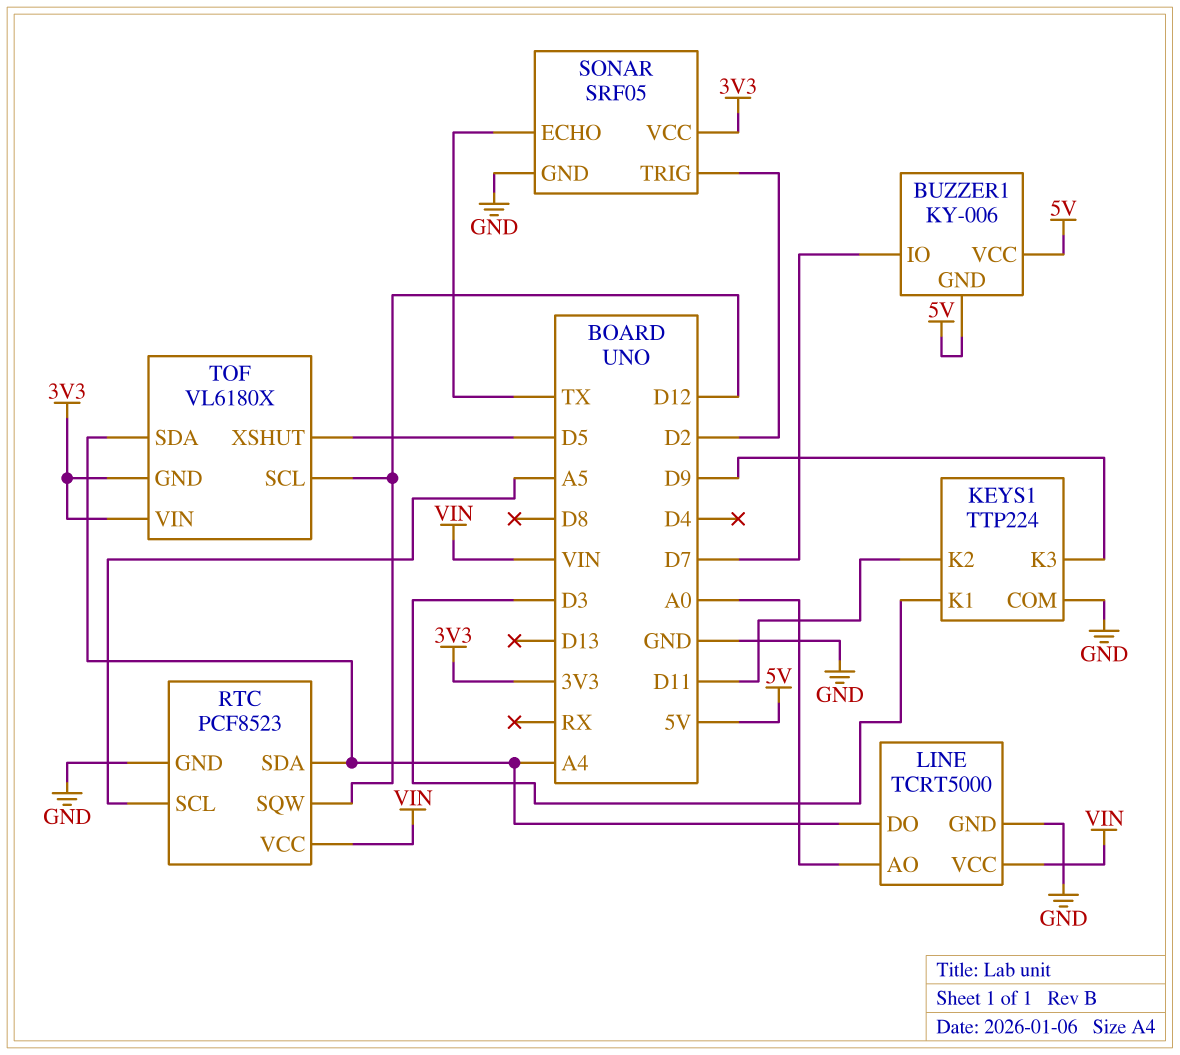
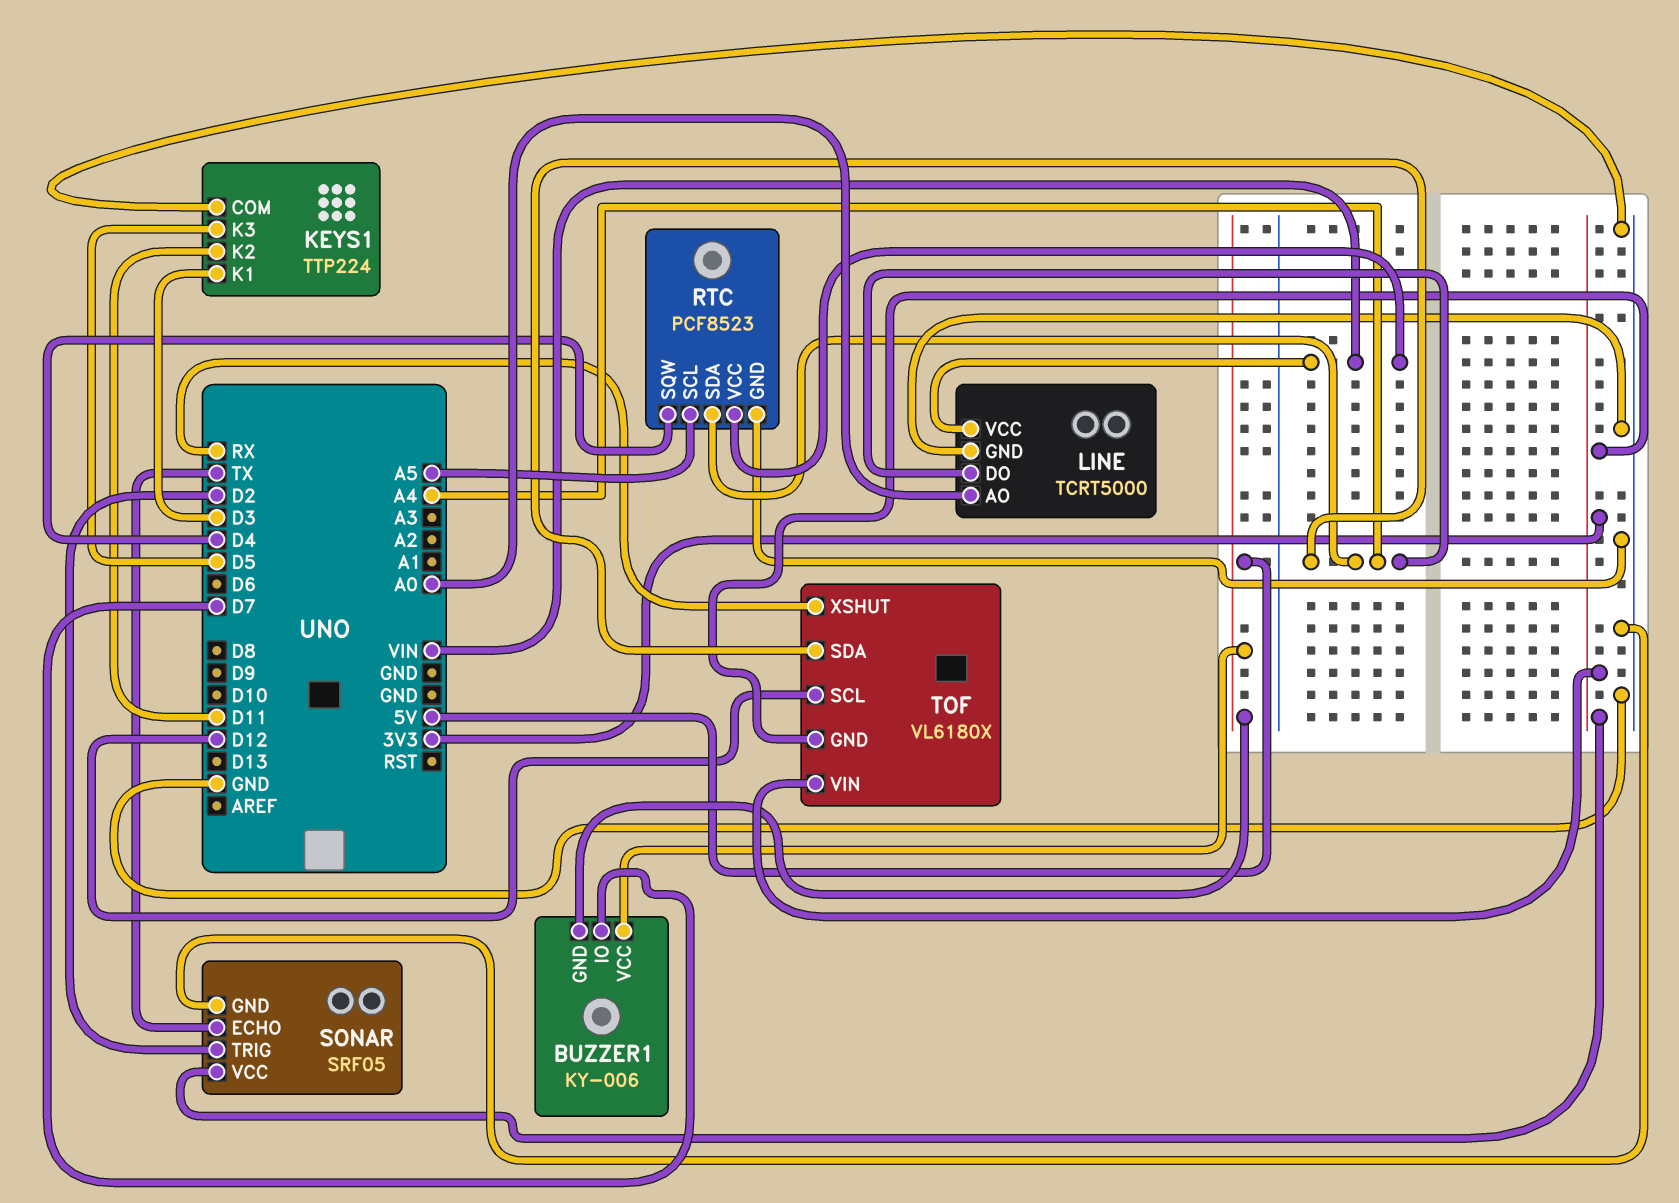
KEYS1 pin K3: D9 -> D5
RTC pin SQW: D12 -> D4
TOF pin XSHUT: D5 -> RX

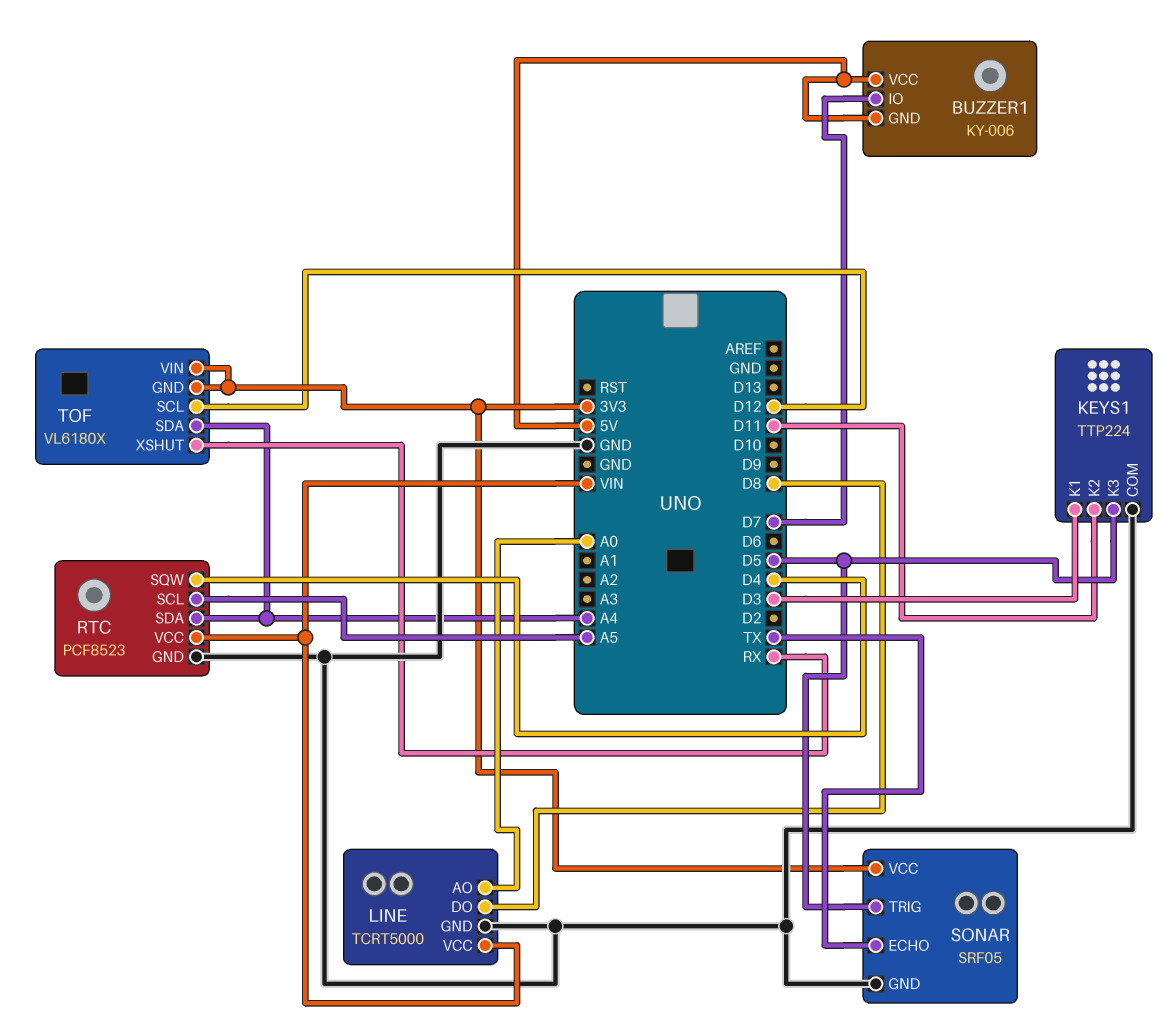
LINE pin DO: A4 -> D8
SONAR pin TRIG: D2 -> D5

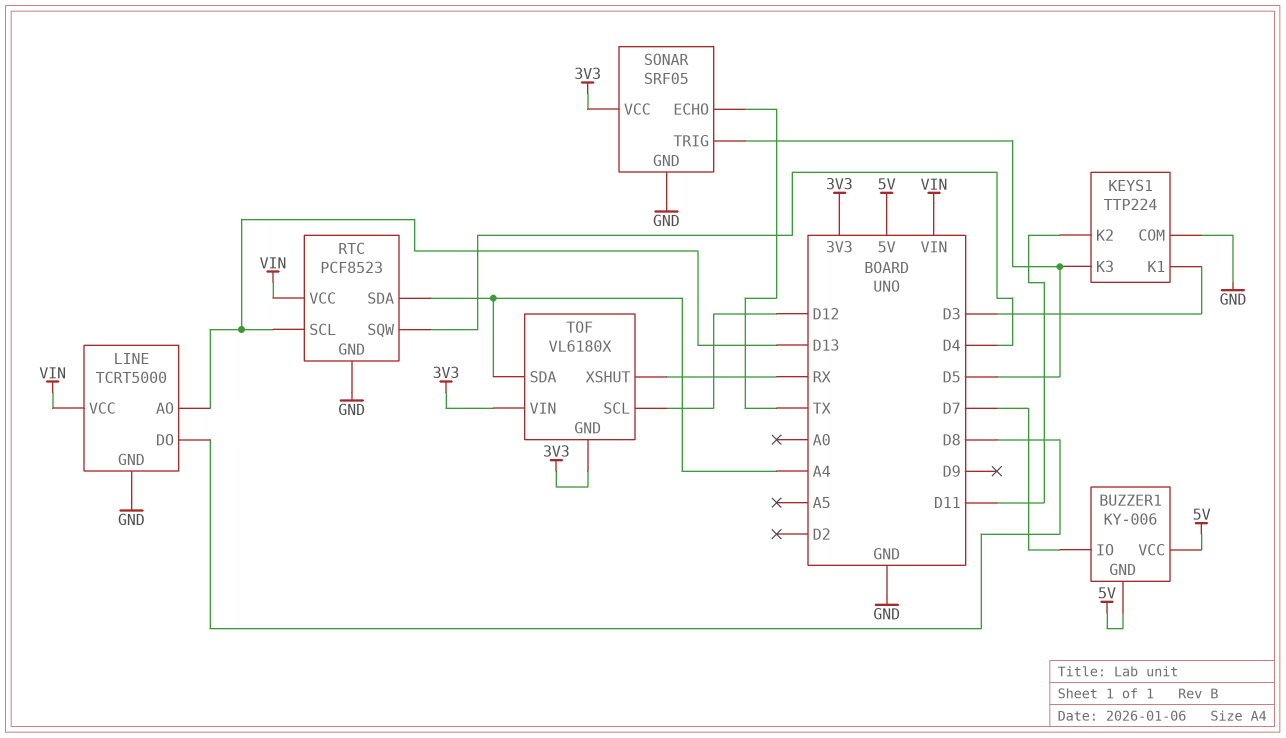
LINE pin AO: A0 -> D13
RTC pin SCL: A5 -> D13

